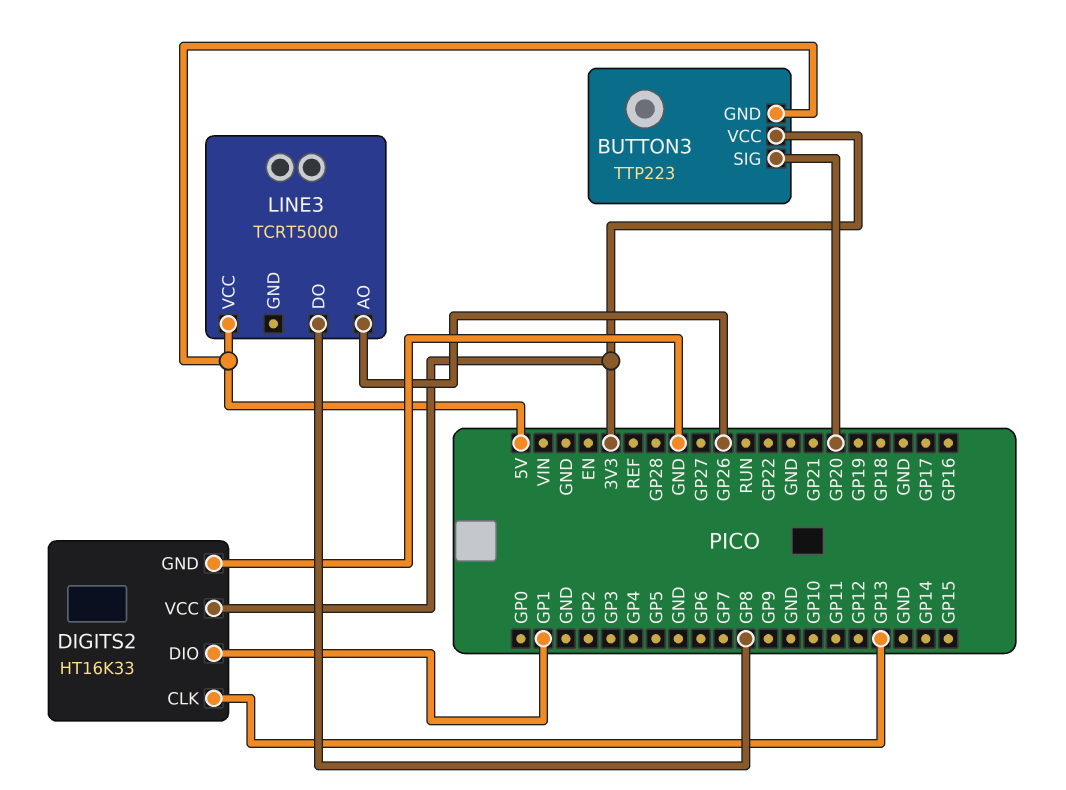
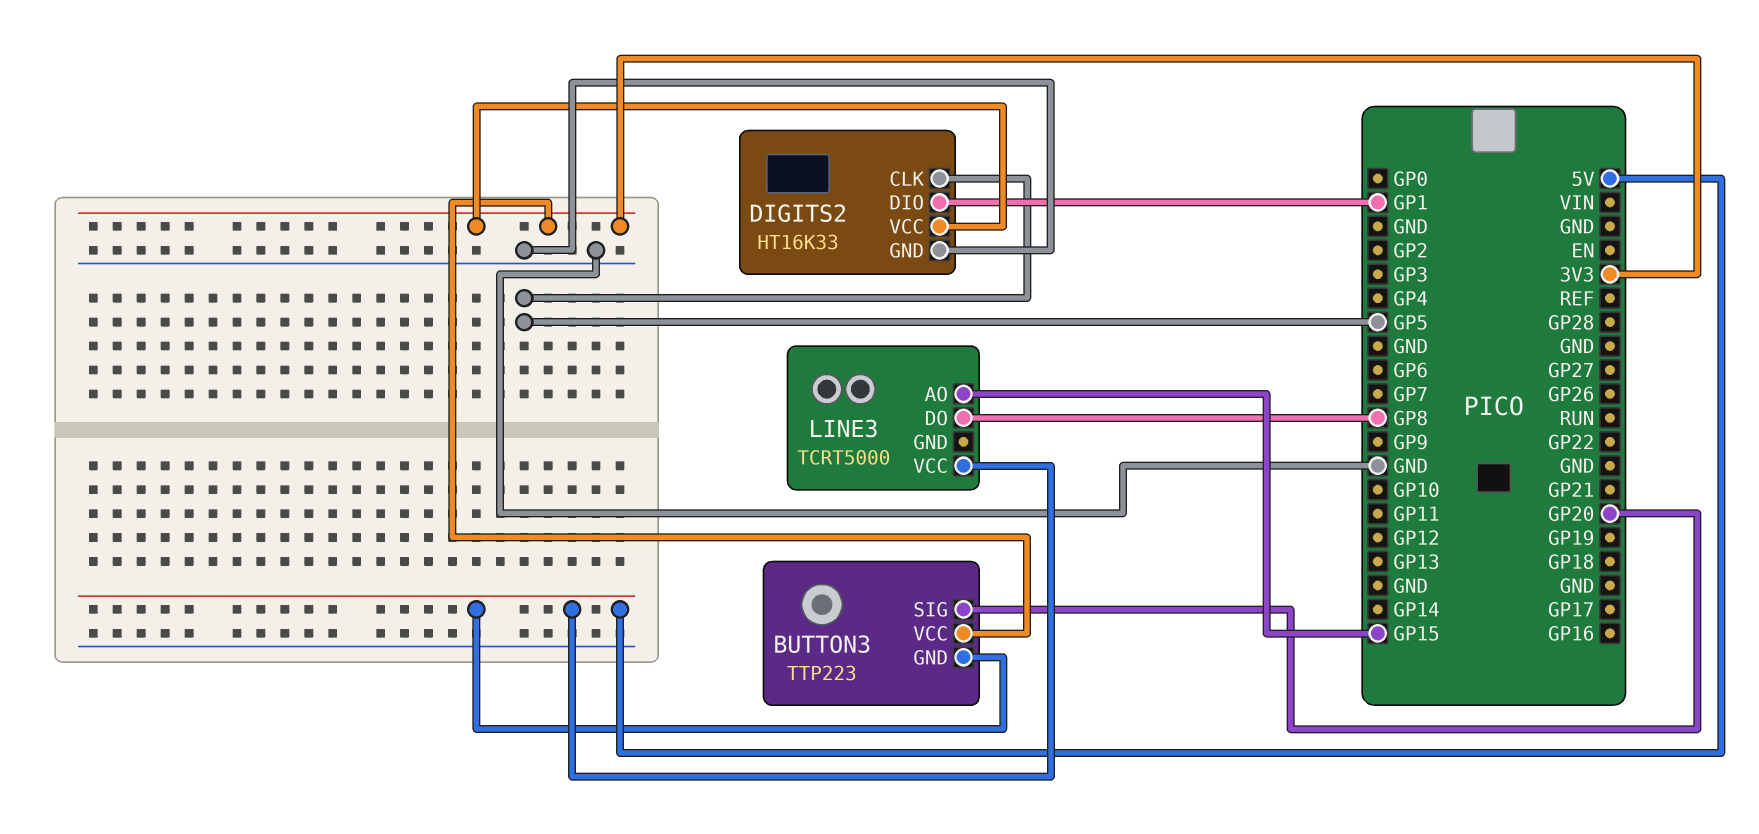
DIGITS2 pin CLK: GP13 -> GP5
LINE3 pin AO: GP26 -> GP15

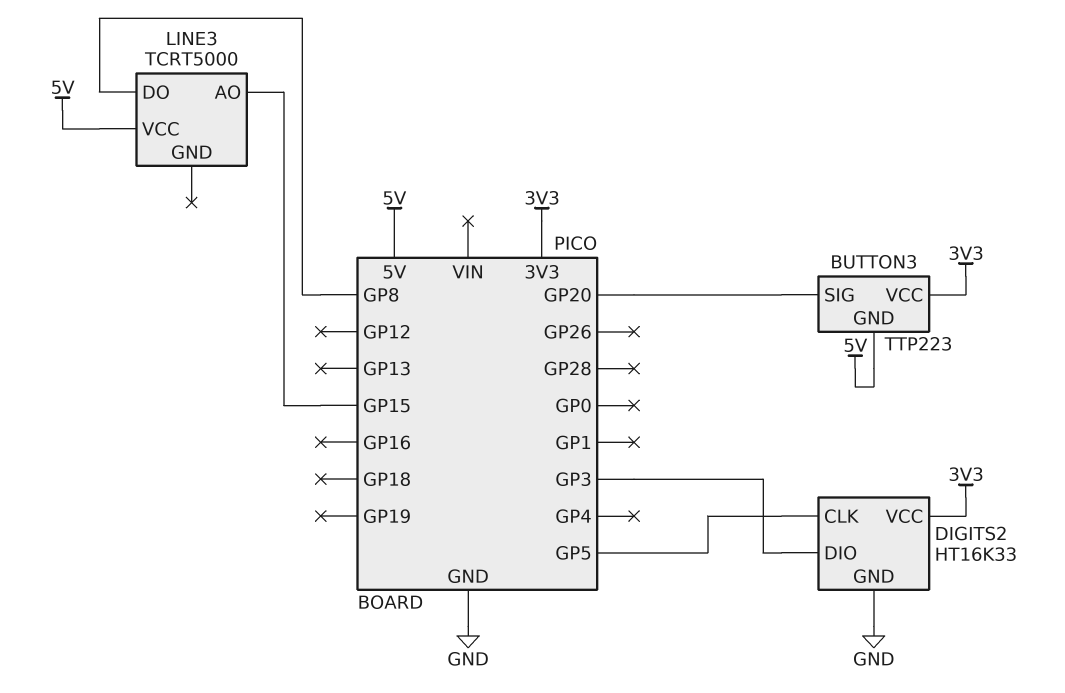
DIGITS2 pin DIO: GP1 -> GP3

